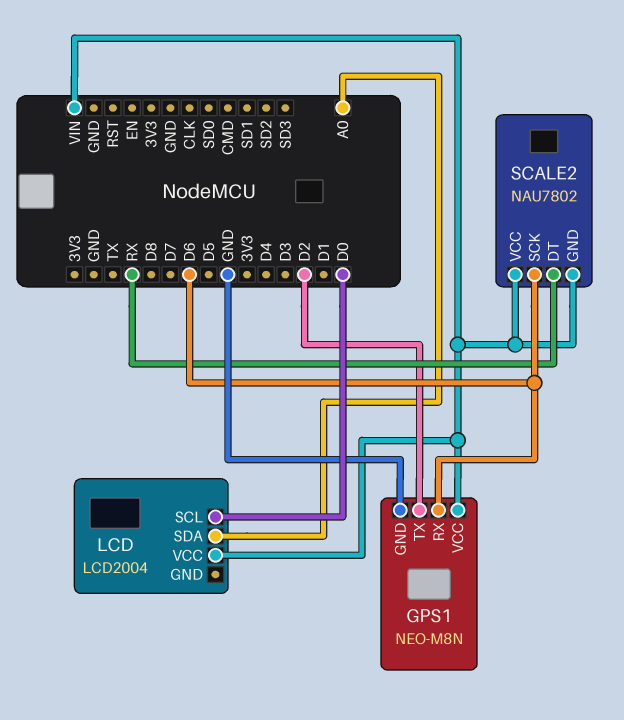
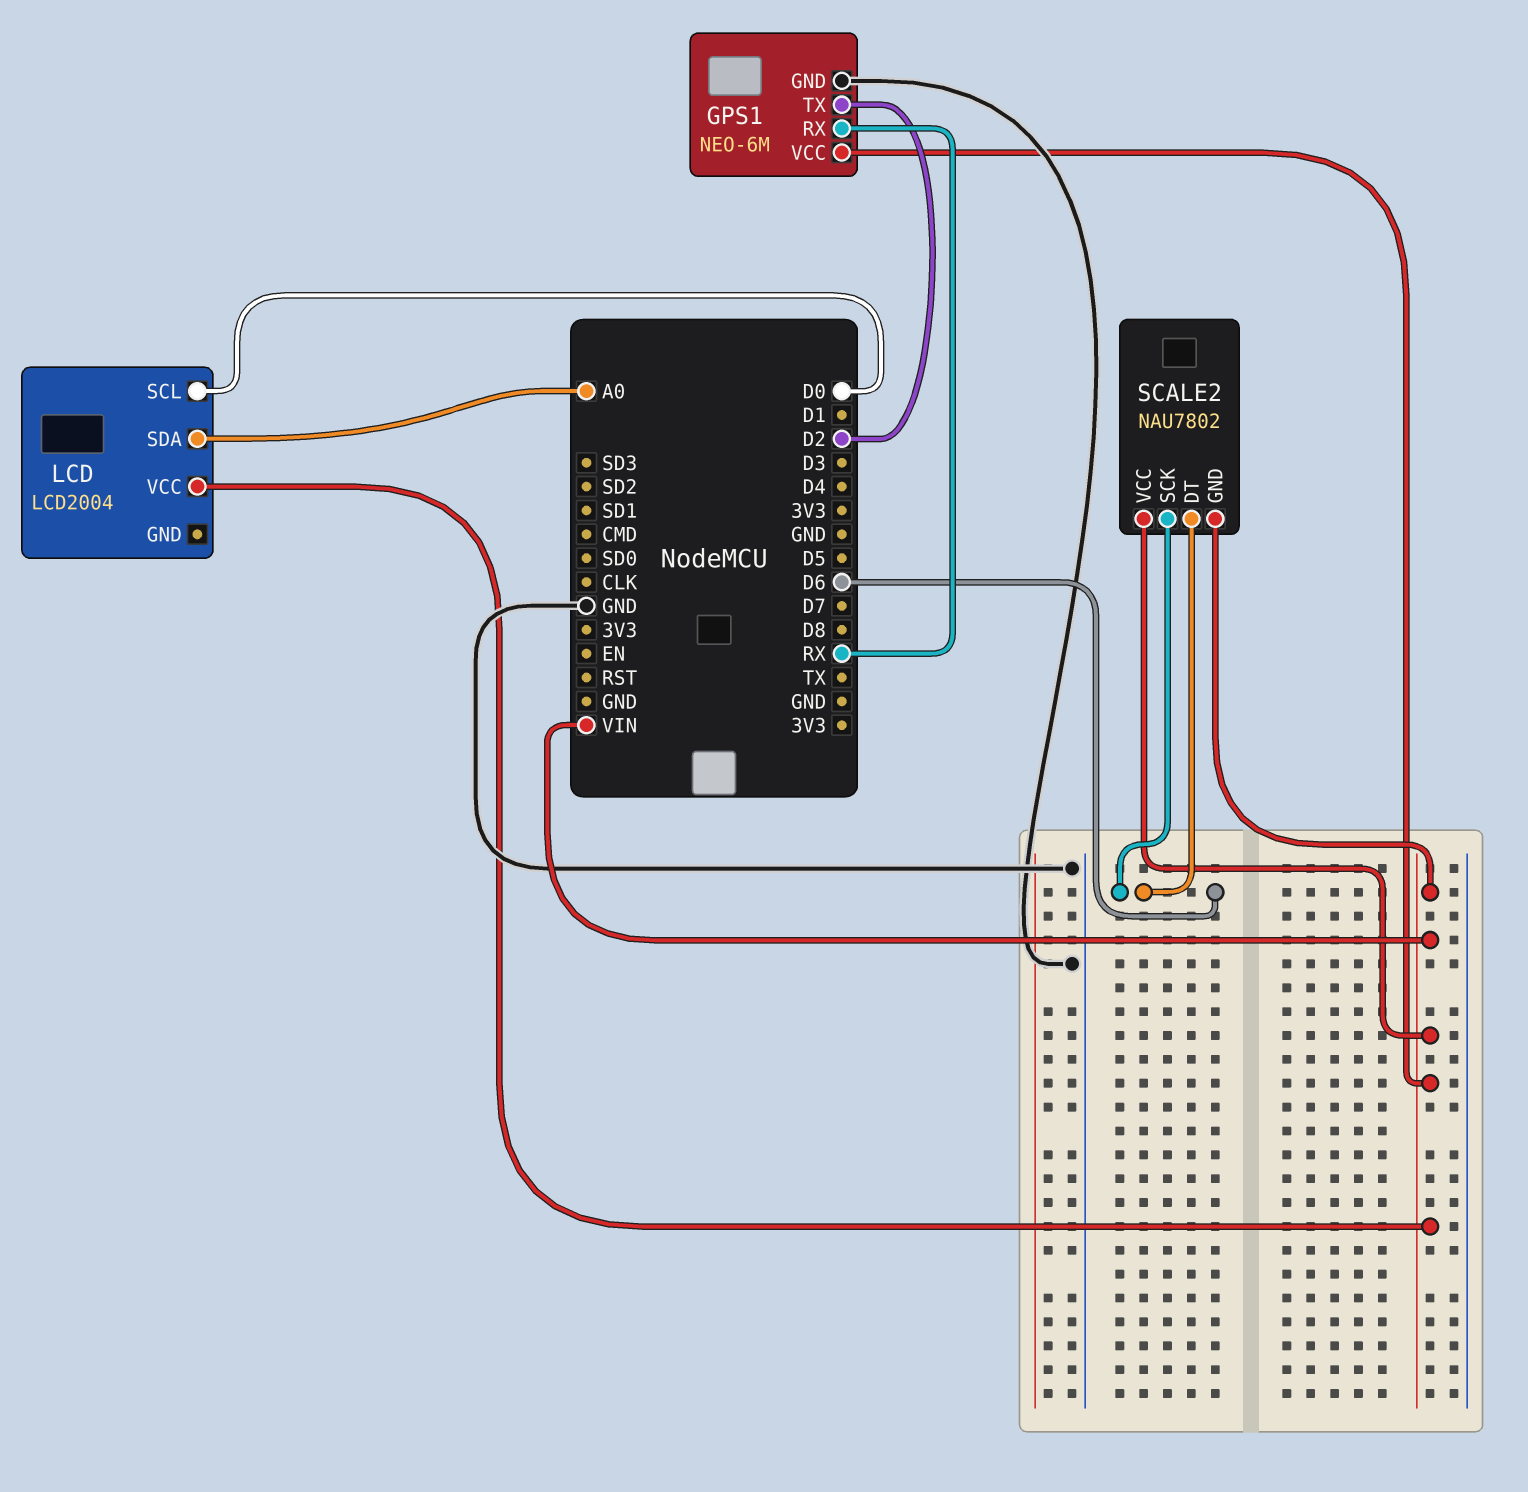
GPS1: NEO-M8N -> NEO-6M
GPS1 pin RX: D6 -> RX
SCALE2 pin DT: RX -> D6

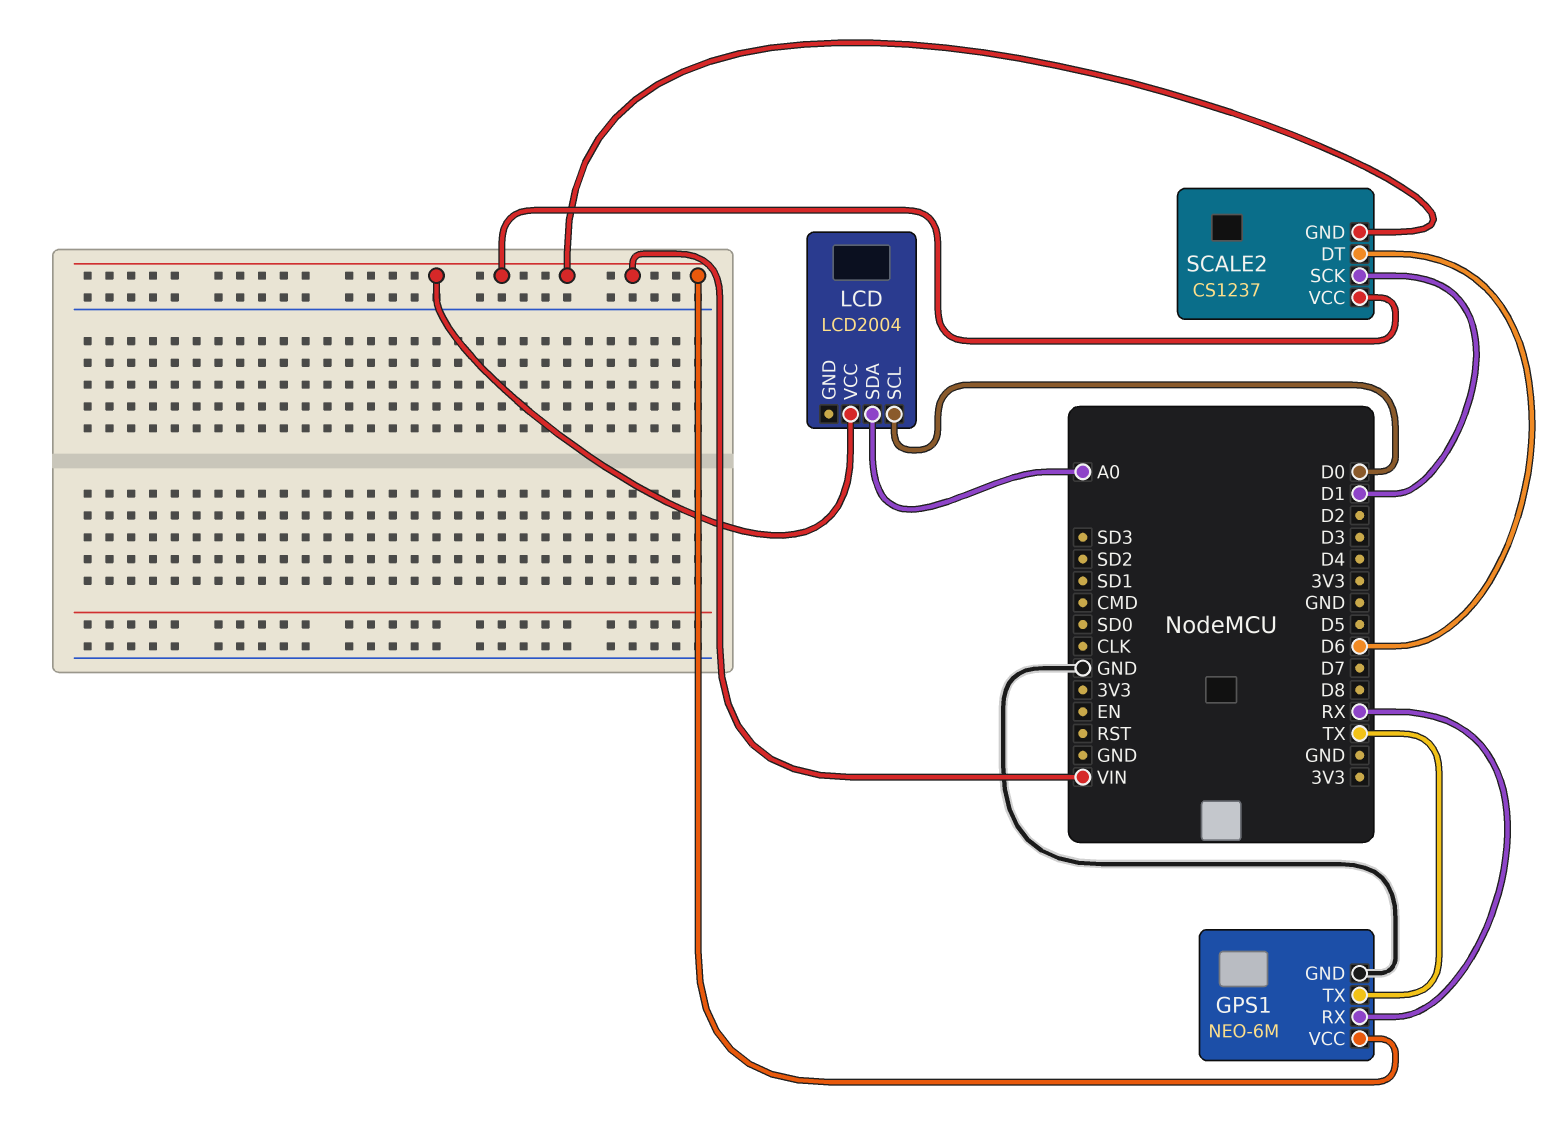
GPS1 pin TX: D2 -> TX
SCALE2: NAU7802 -> CS1237
SCALE2 pin SCK: D6 -> D1

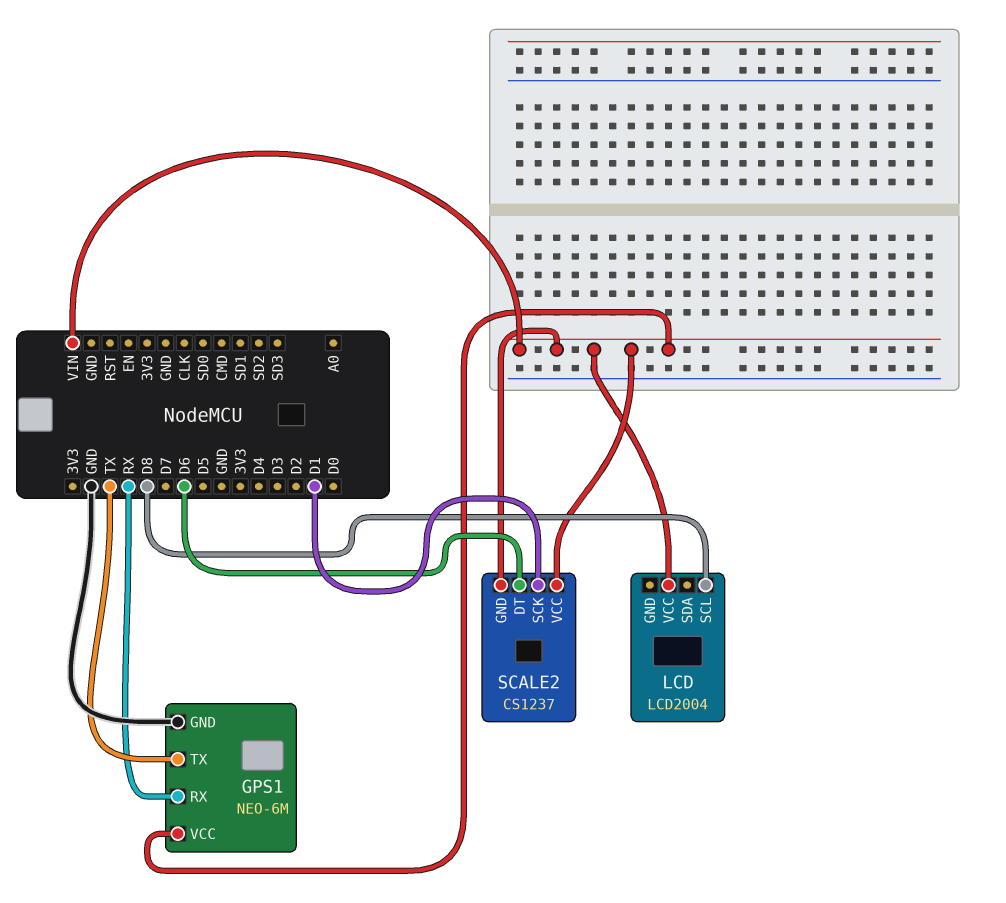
LCD pin SCL: D0 -> D8
LCD pin SDA: A0 -> none

